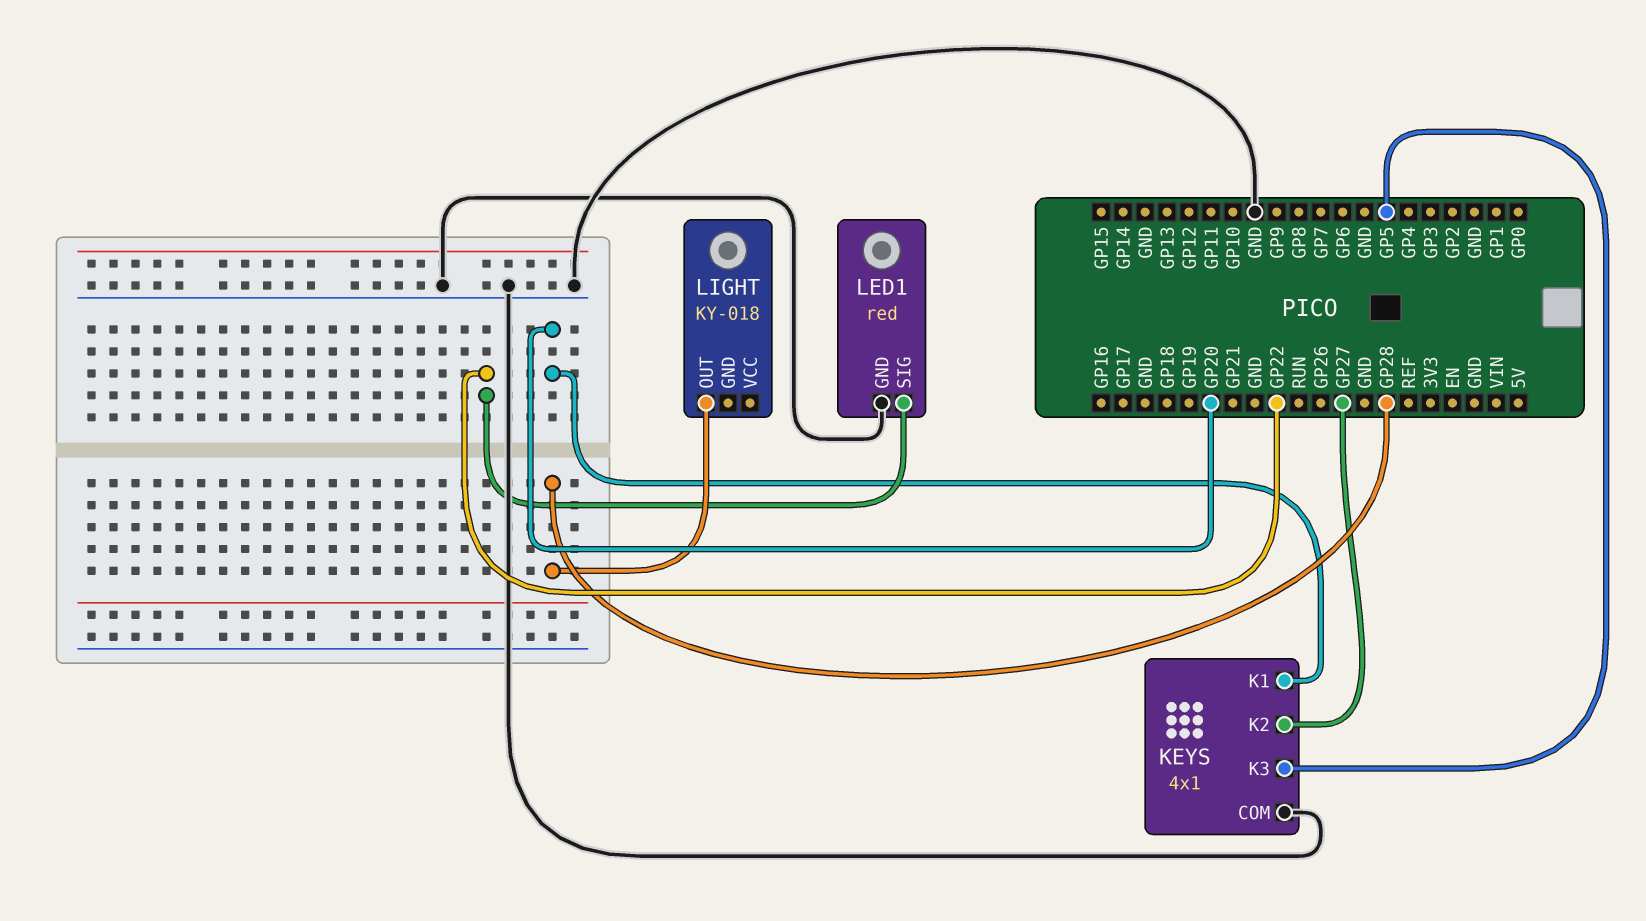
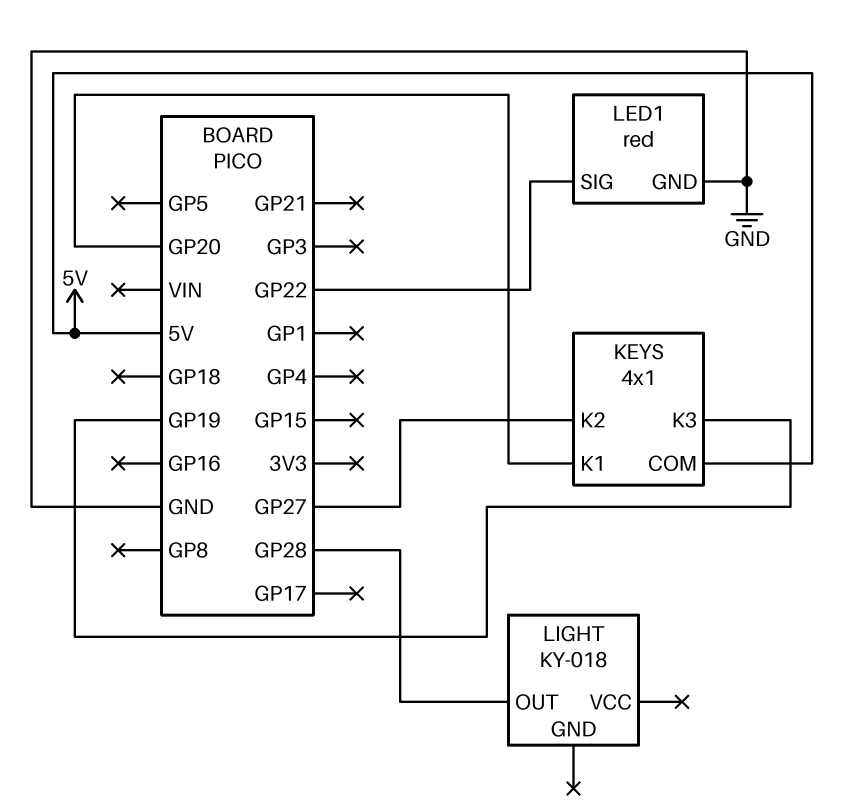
KEYS pin COM: GND -> 5V
KEYS pin K3: GP5 -> GP19

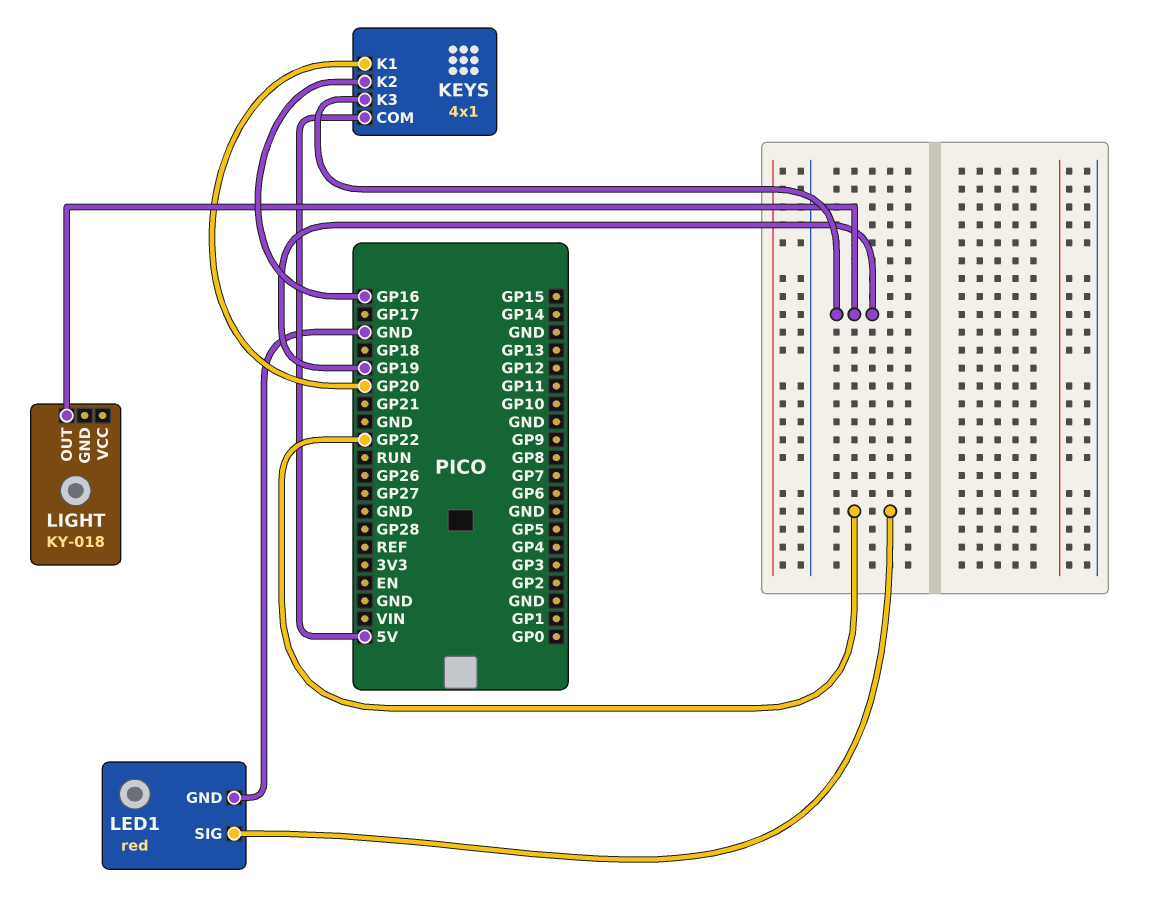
KEYS pin K2: GP27 -> GP16
LIGHT pin OUT: GP28 -> GP19

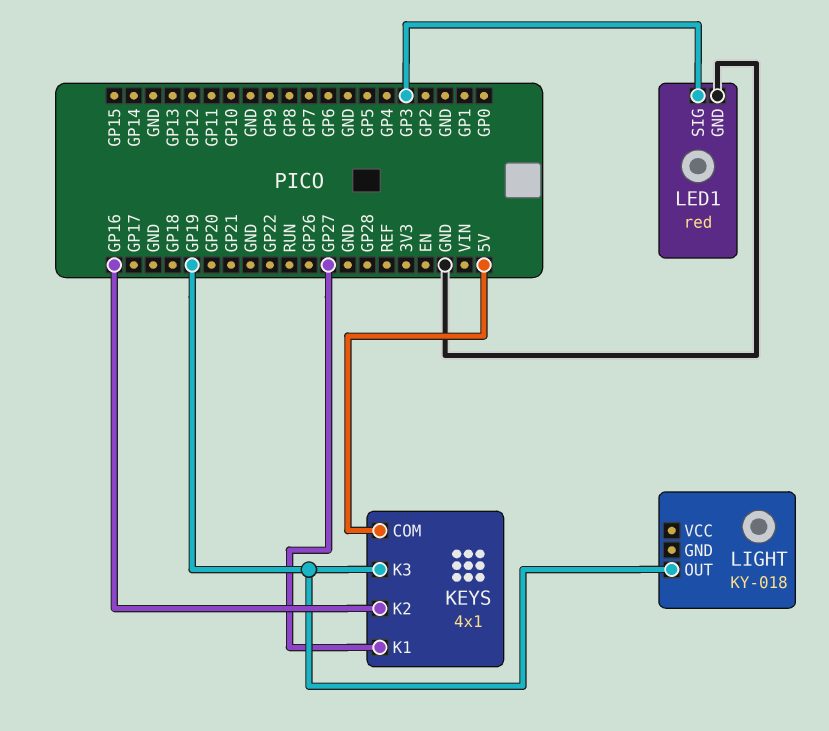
KEYS pin K1: GP20 -> GP27
LED1 pin SIG: GP22 -> GP3

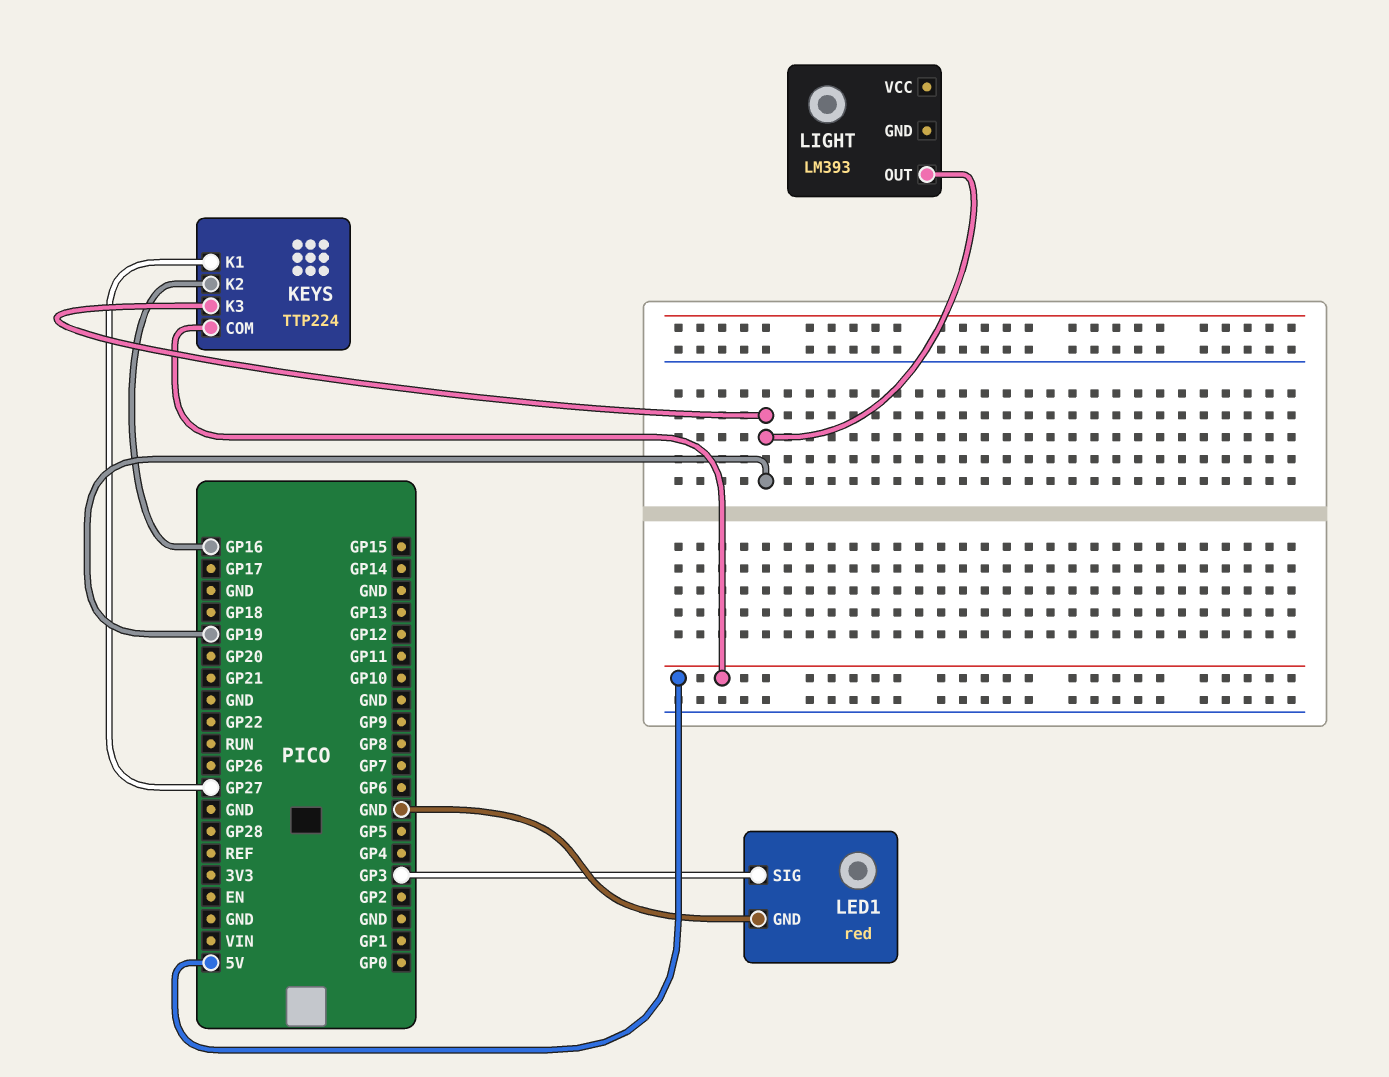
KEYS: 4x1 -> TTP224
LIGHT: KY-018 -> LM393

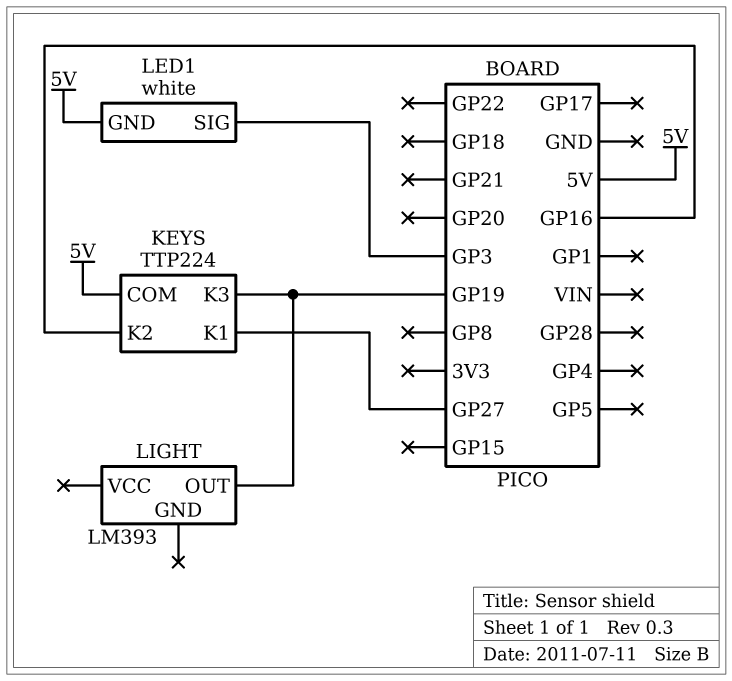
LED1: red -> white
LED1 pin GND: GND -> 5V

